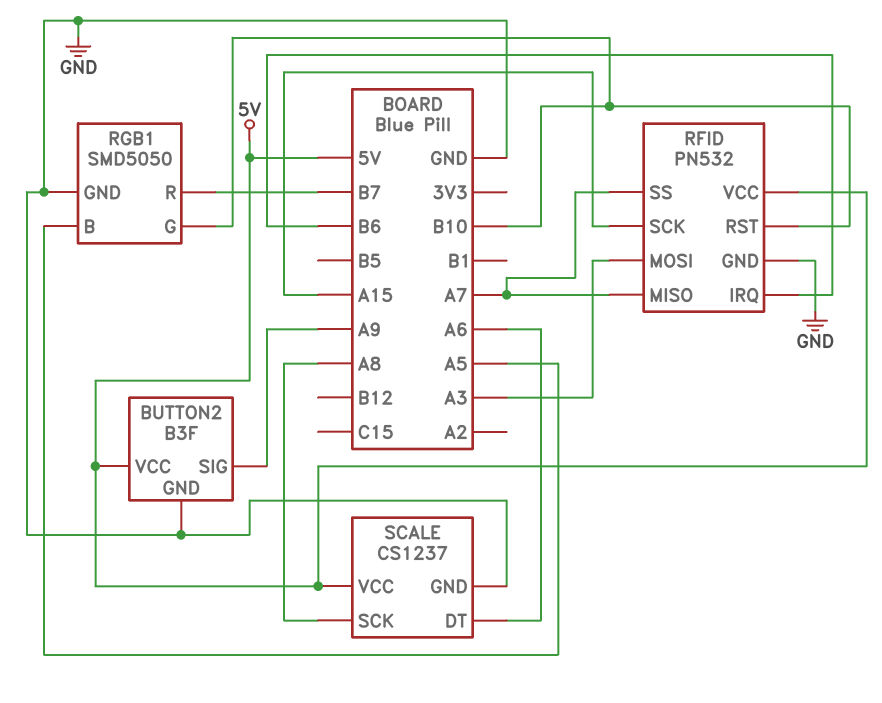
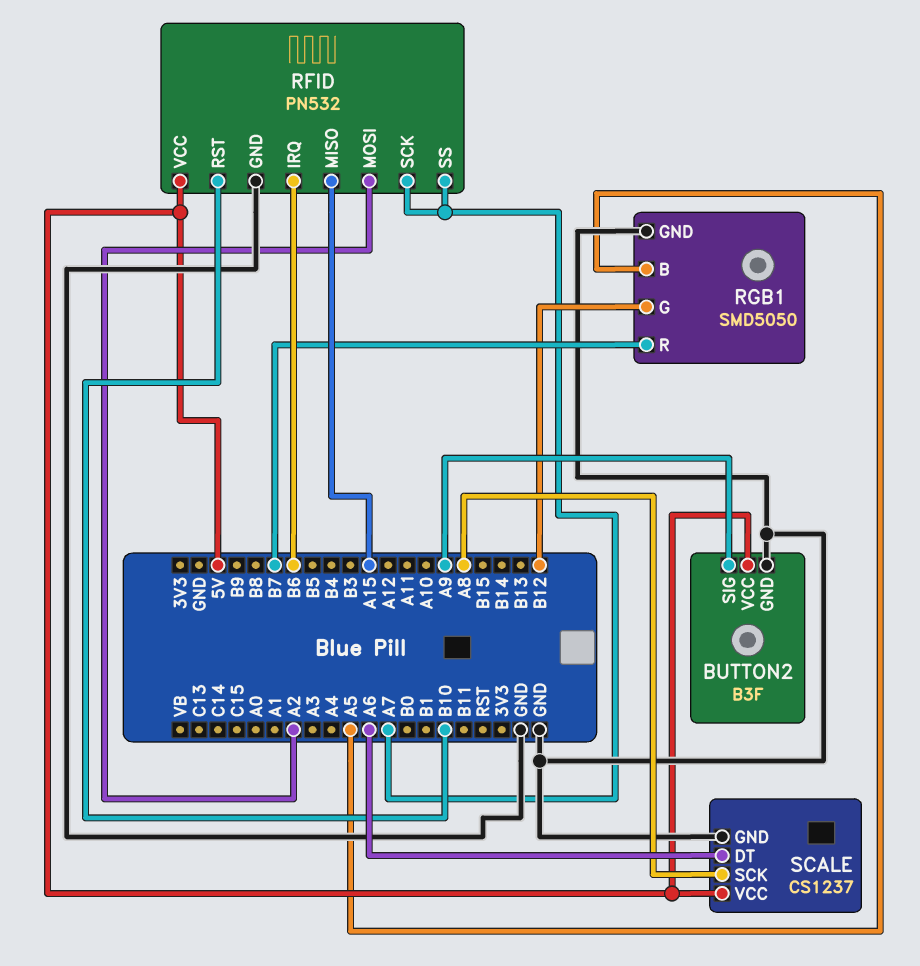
RFID pin MISO: A7 -> A15
RFID pin MOSI: A3 -> A2
RFID pin SCK: A15 -> A7
RGB1 pin G: B10 -> B12

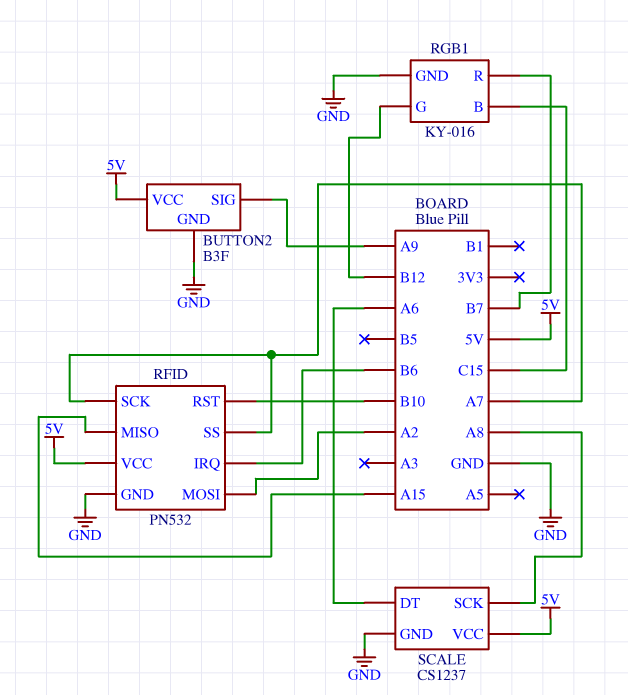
RGB1: SMD5050 -> KY-016
RGB1 pin B: A5 -> C15

